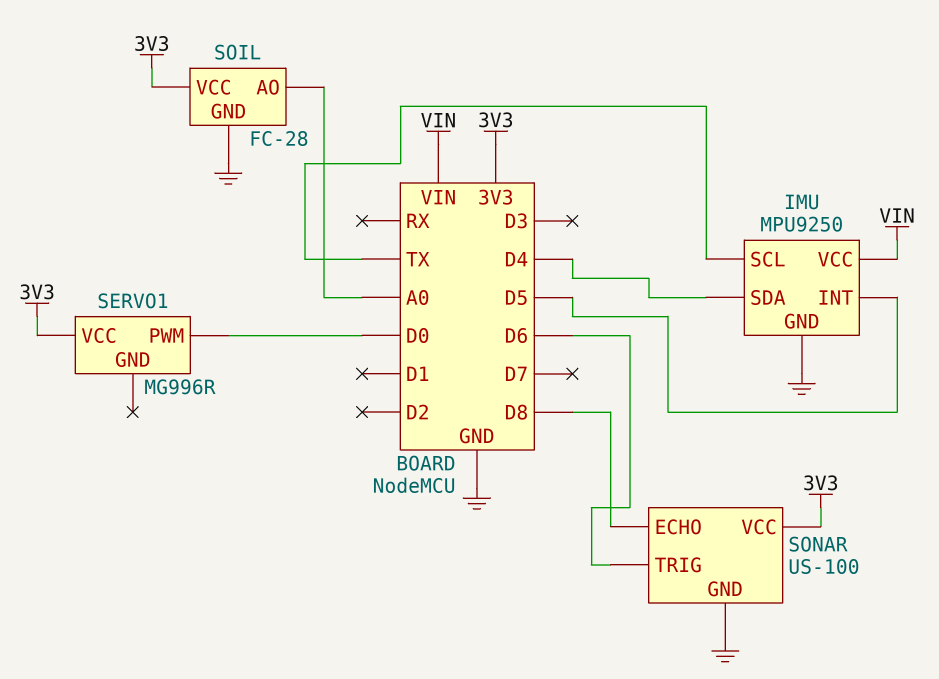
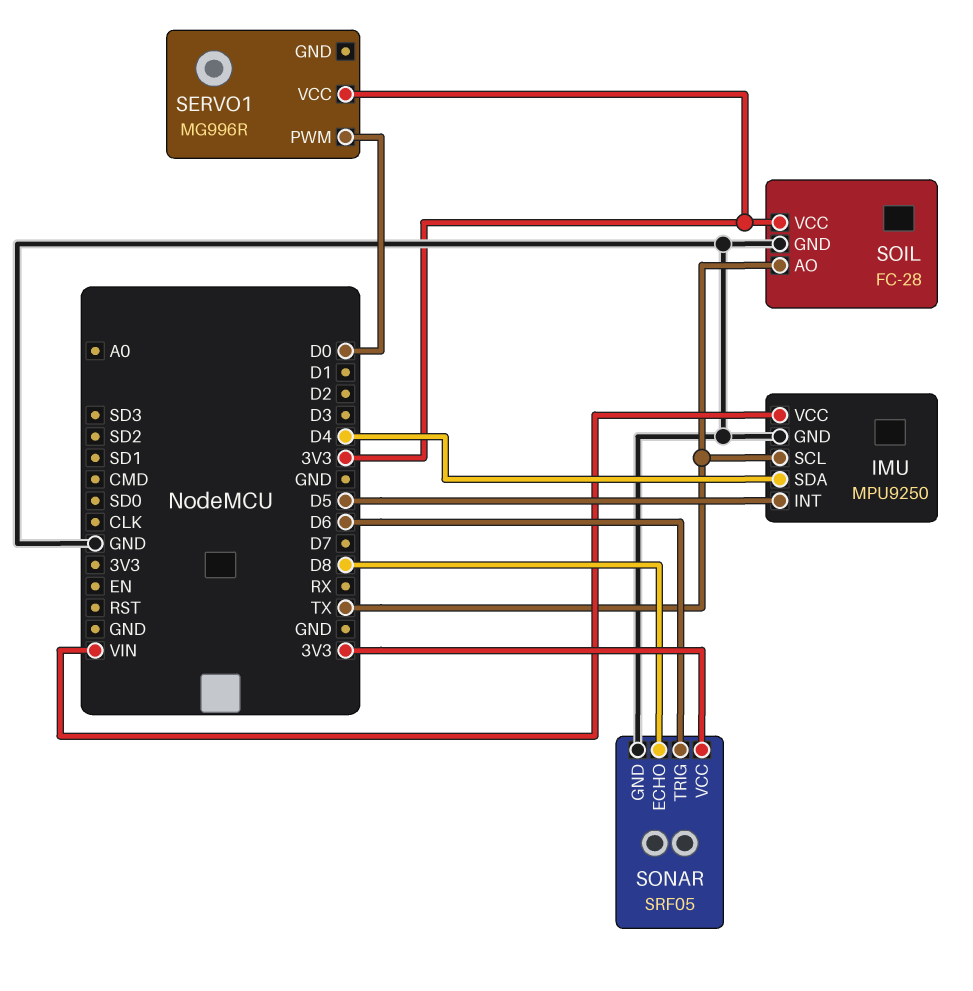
SOIL pin AO: A0 -> TX
SONAR: US-100 -> SRF05

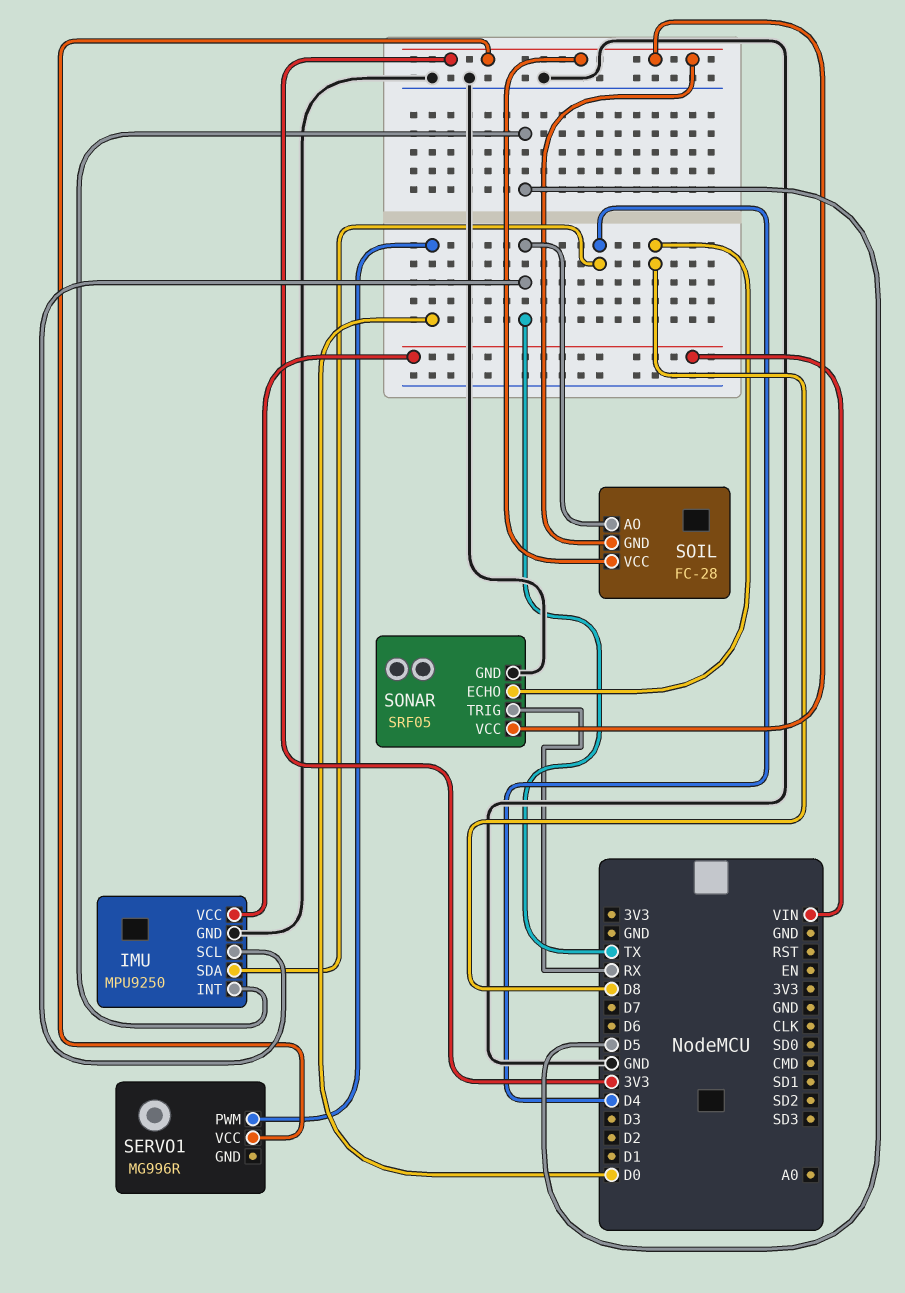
SOIL pin GND: GND -> 3V3
SONAR pin TRIG: D6 -> RX

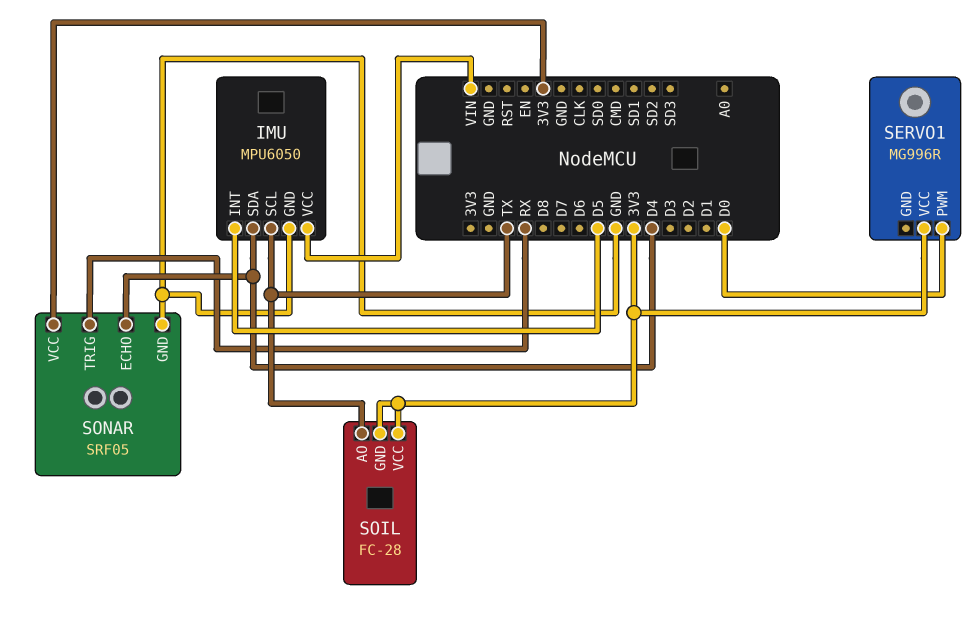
IMU: MPU9250 -> MPU6050
SONAR pin ECHO: D8 -> D4

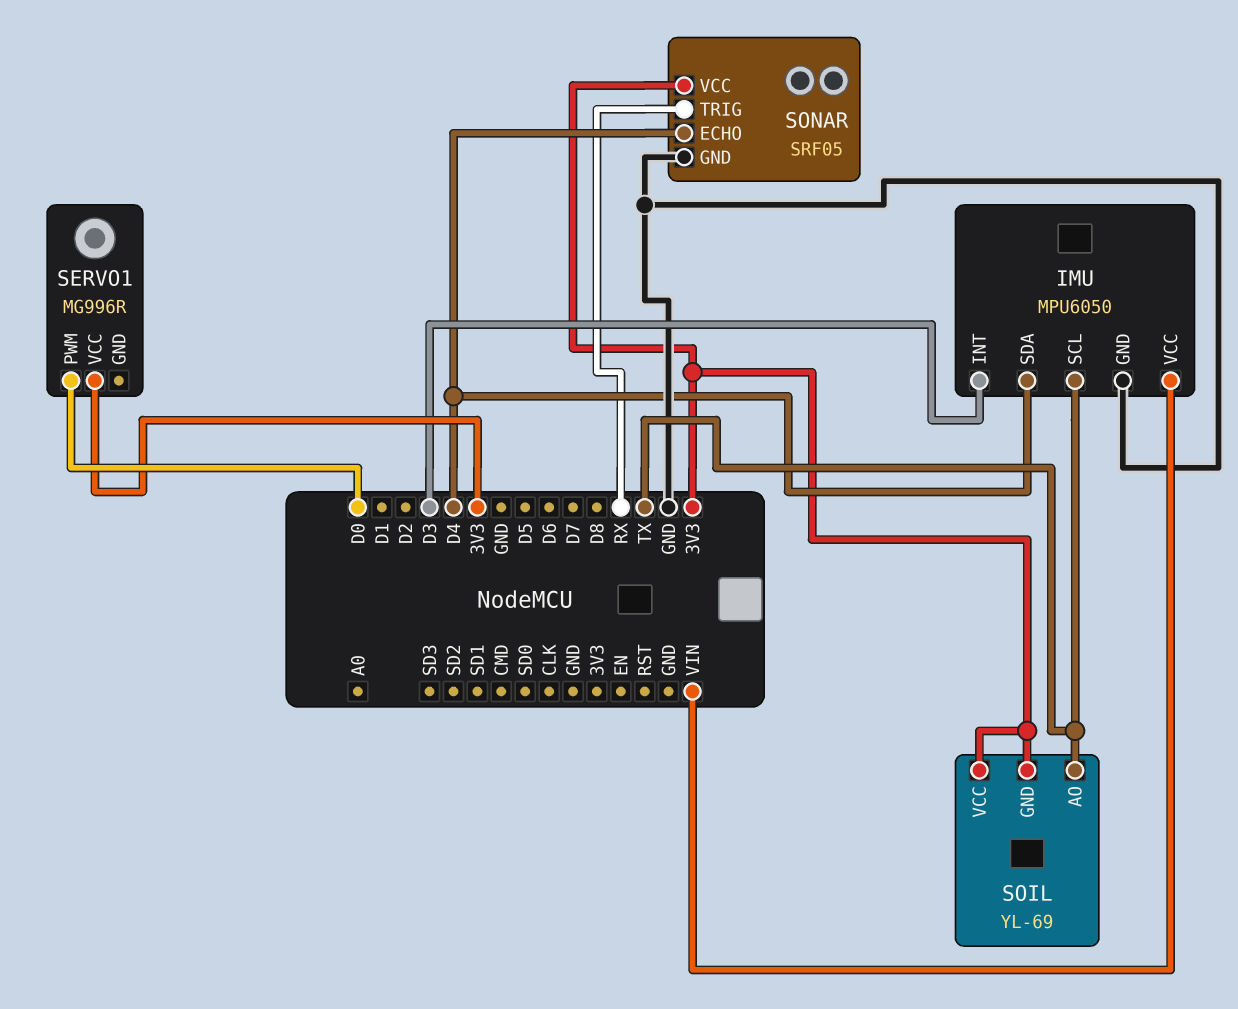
IMU pin INT: D5 -> D3
SOIL: FC-28 -> YL-69

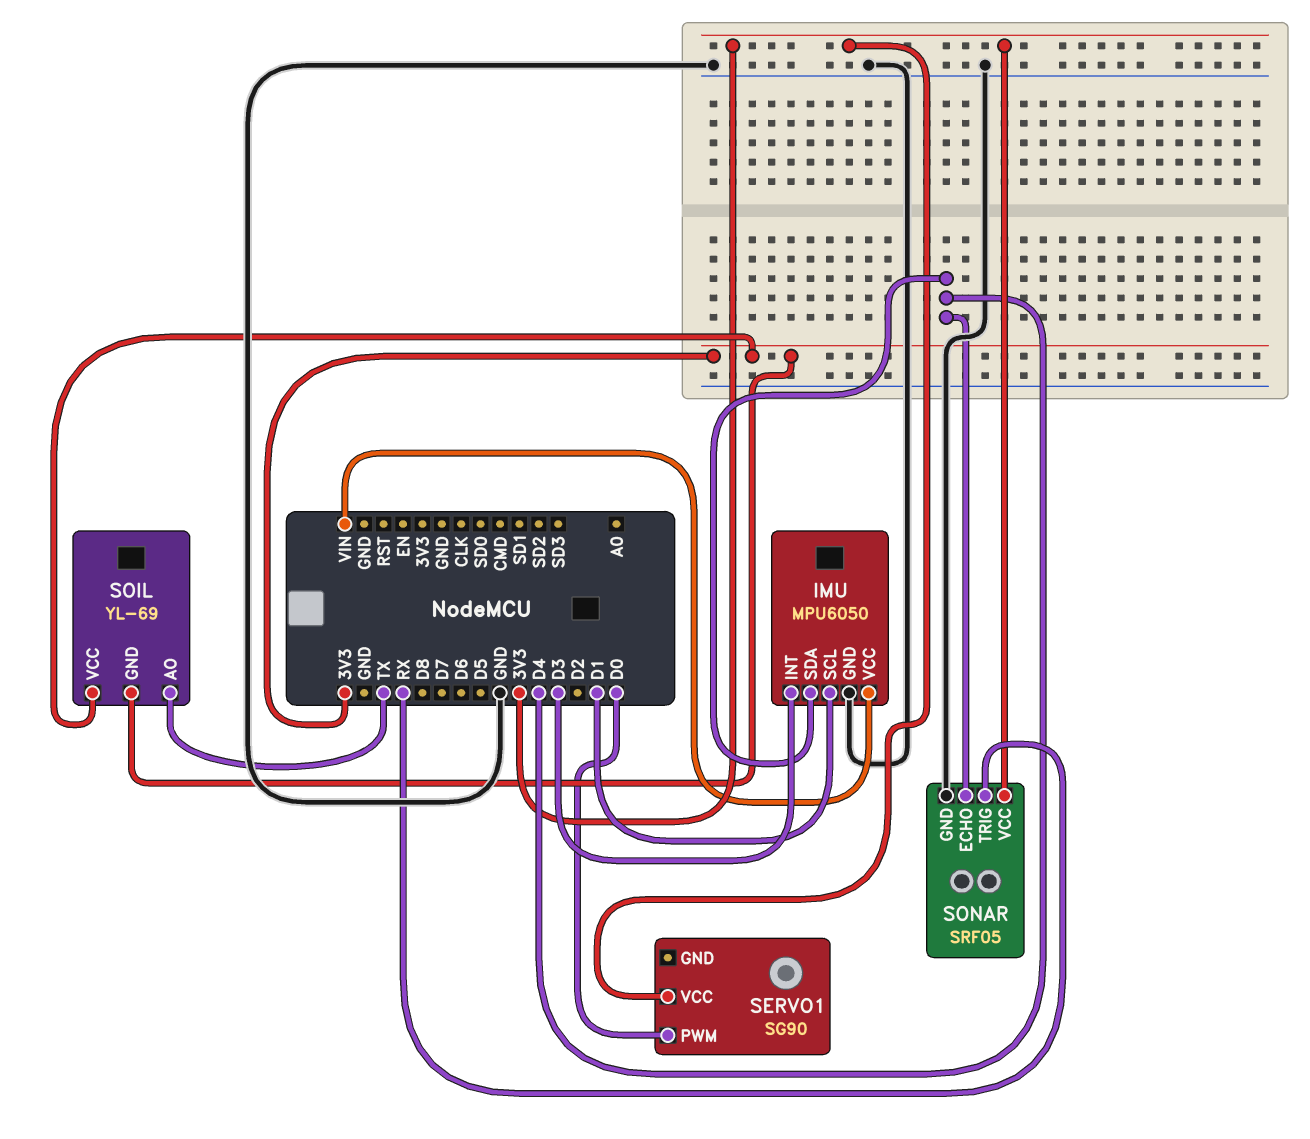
IMU pin SCL: TX -> D1
SERVO1: MG996R -> SG90

